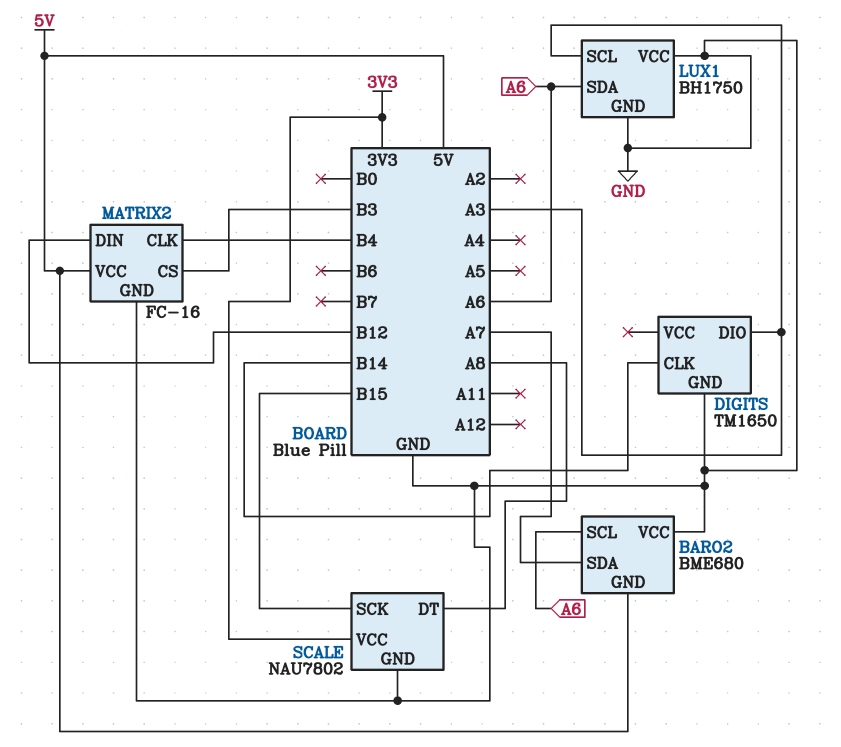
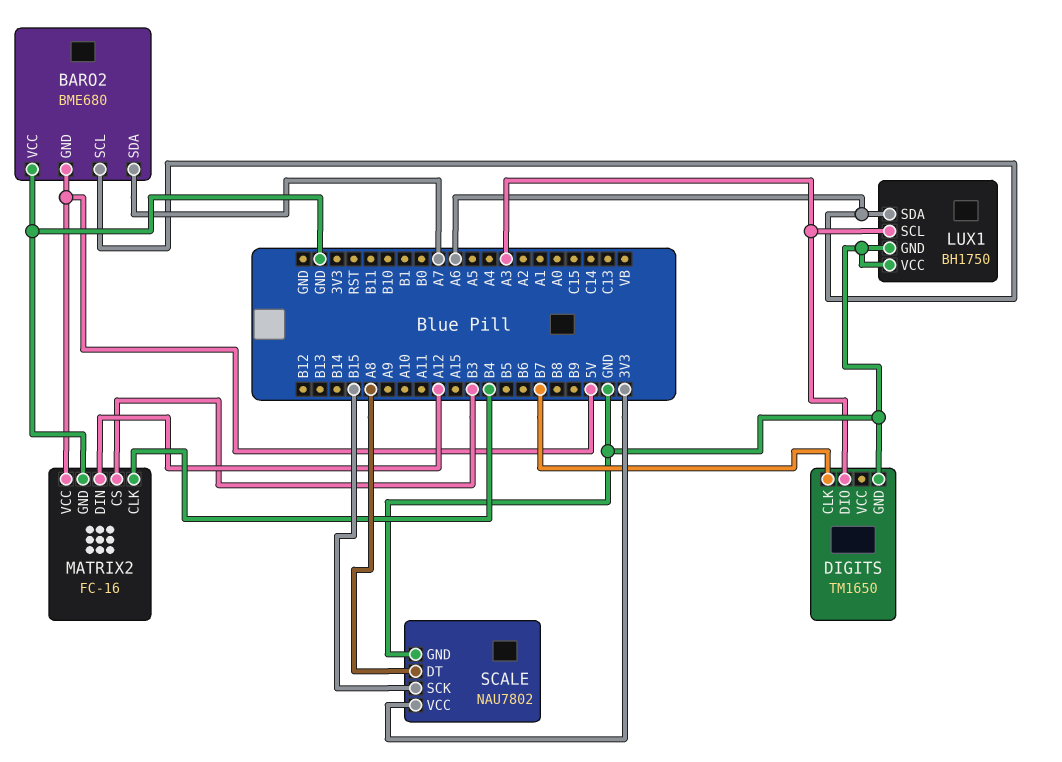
DIGITS pin CLK: B14 -> B7
MATRIX2 pin DIN: B12 -> A12

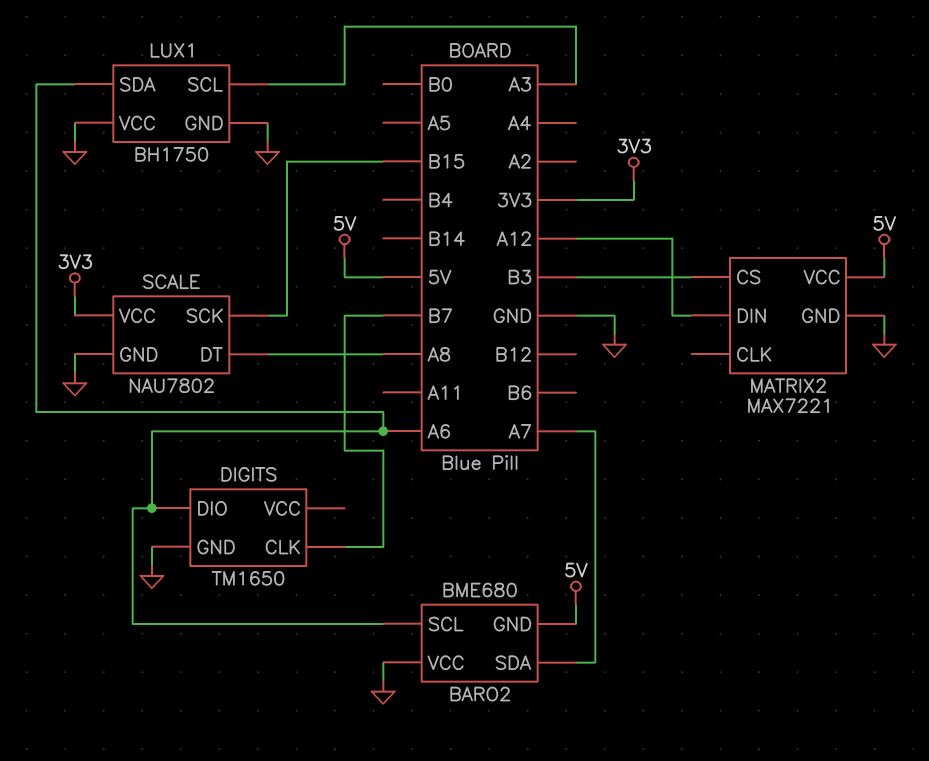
DIGITS pin DIO: A3 -> A6
MATRIX2: FC-16 -> MAX7221
MATRIX2 pin CLK: B4 -> none

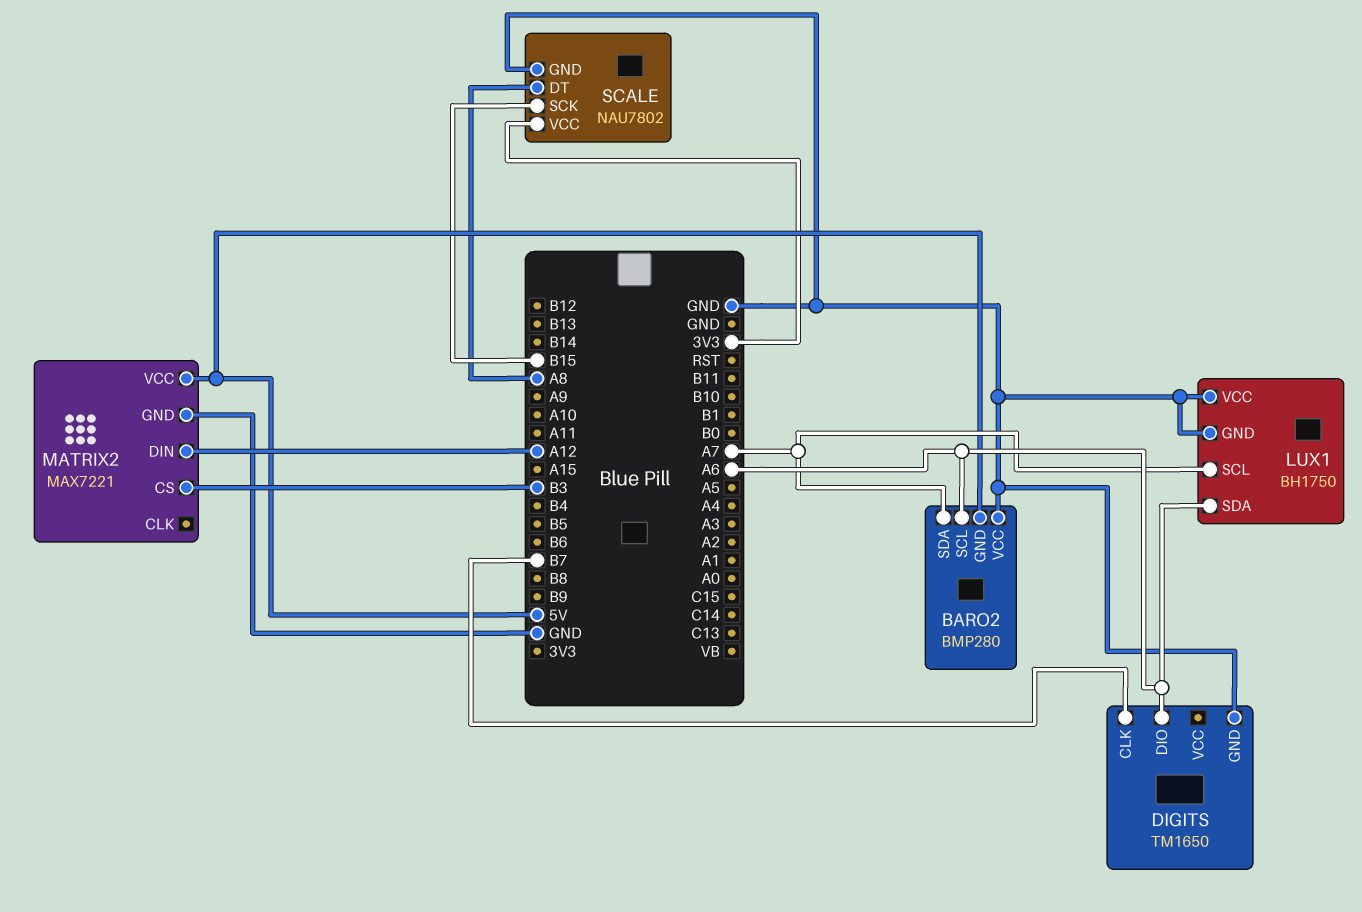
BARO2: BME680 -> BMP280
LUX1 pin SCL: A3 -> A7

